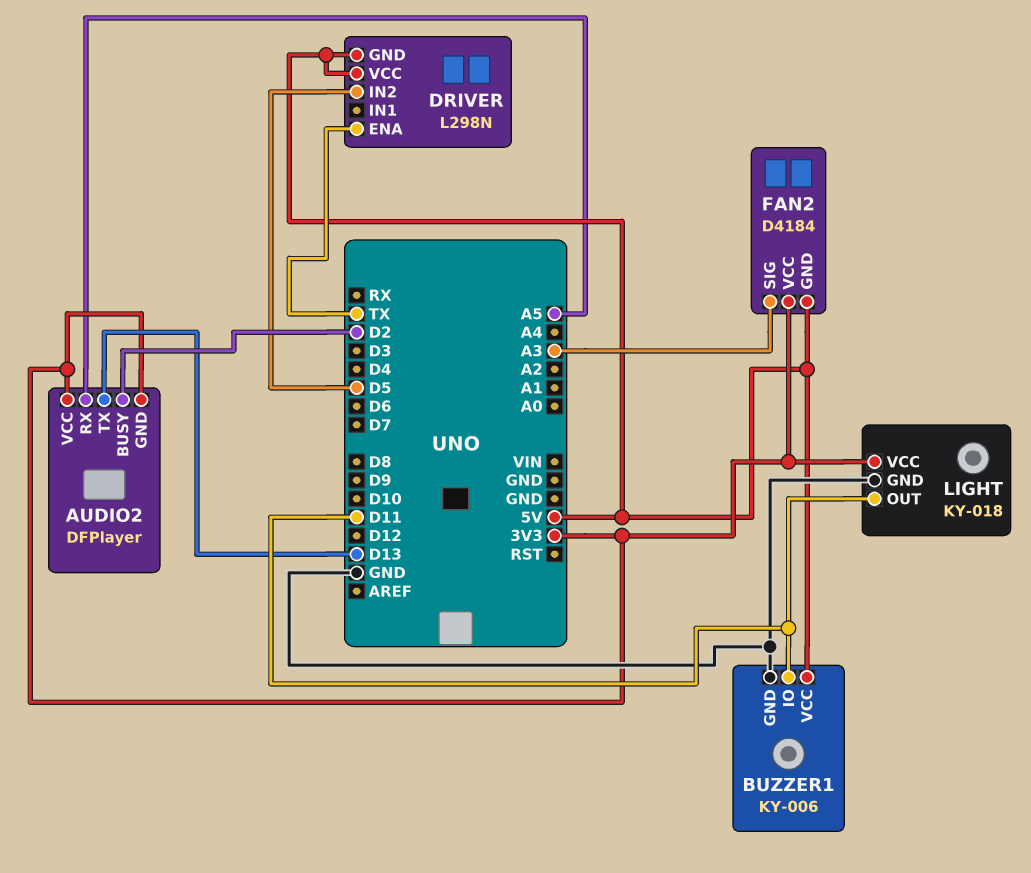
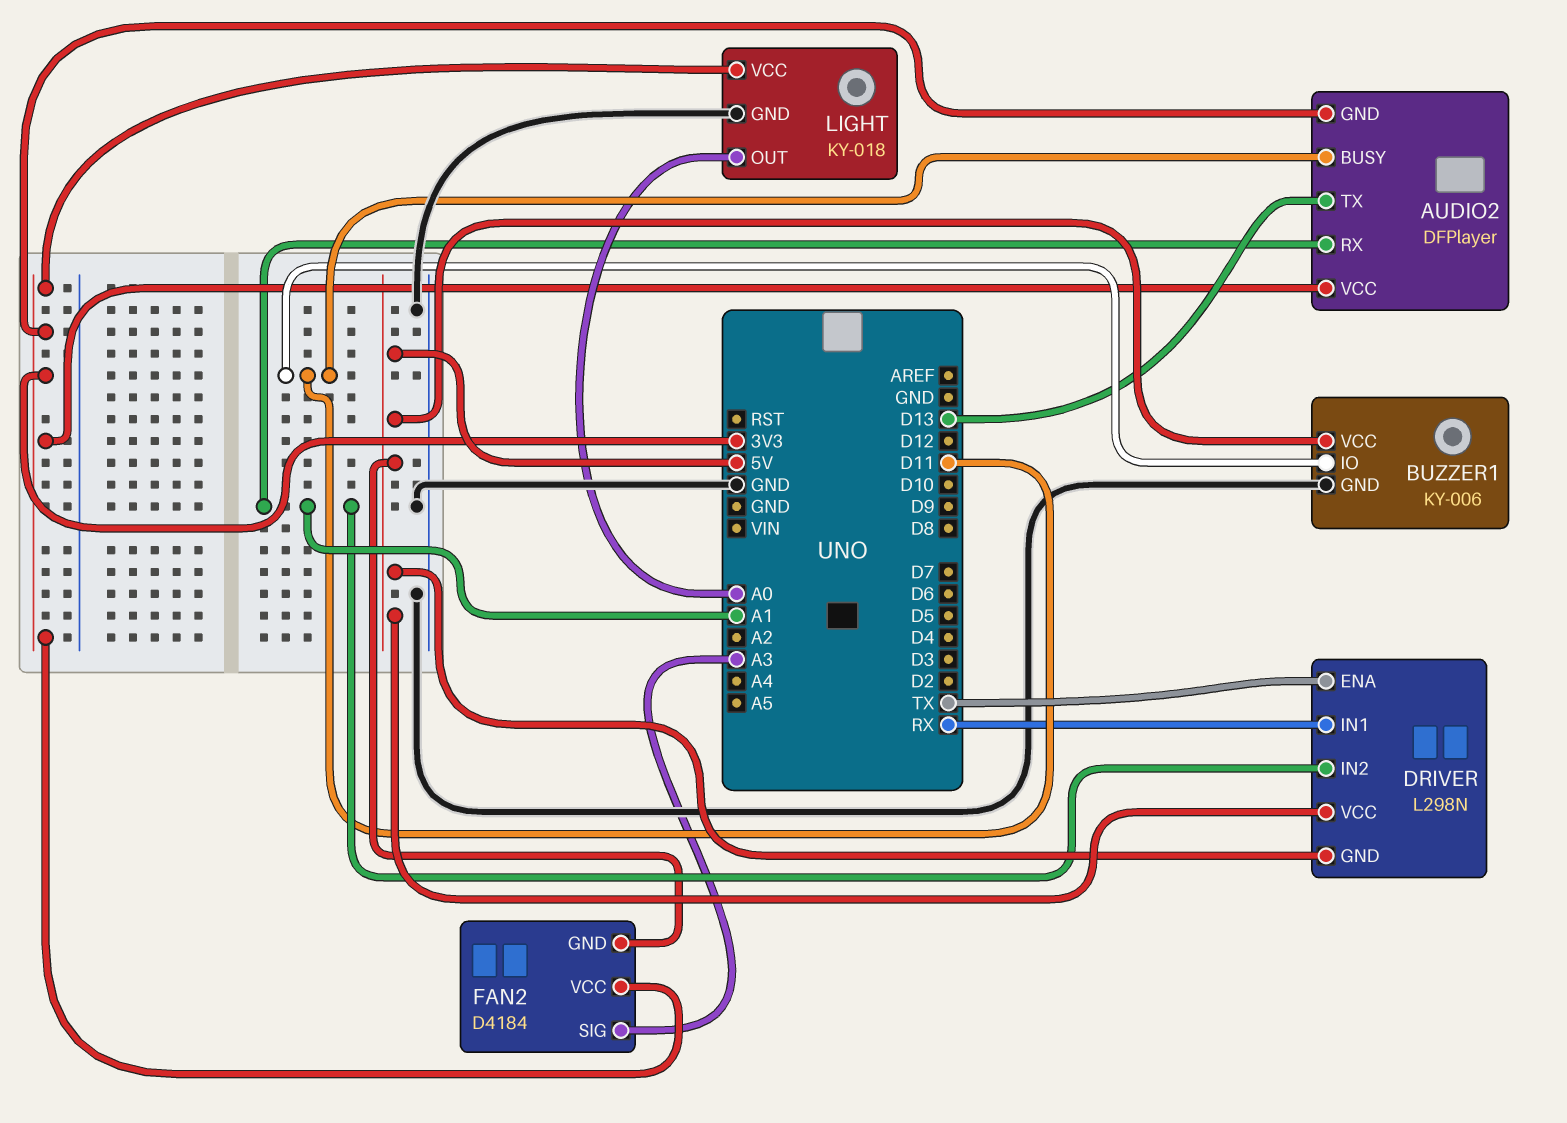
AUDIO2 pin BUSY: D2 -> D11
AUDIO2 pin RX: A5 -> A1
DRIVER pin IN1: none -> RX
DRIVER pin IN2: D5 -> A1
LIGHT pin OUT: D11 -> A0

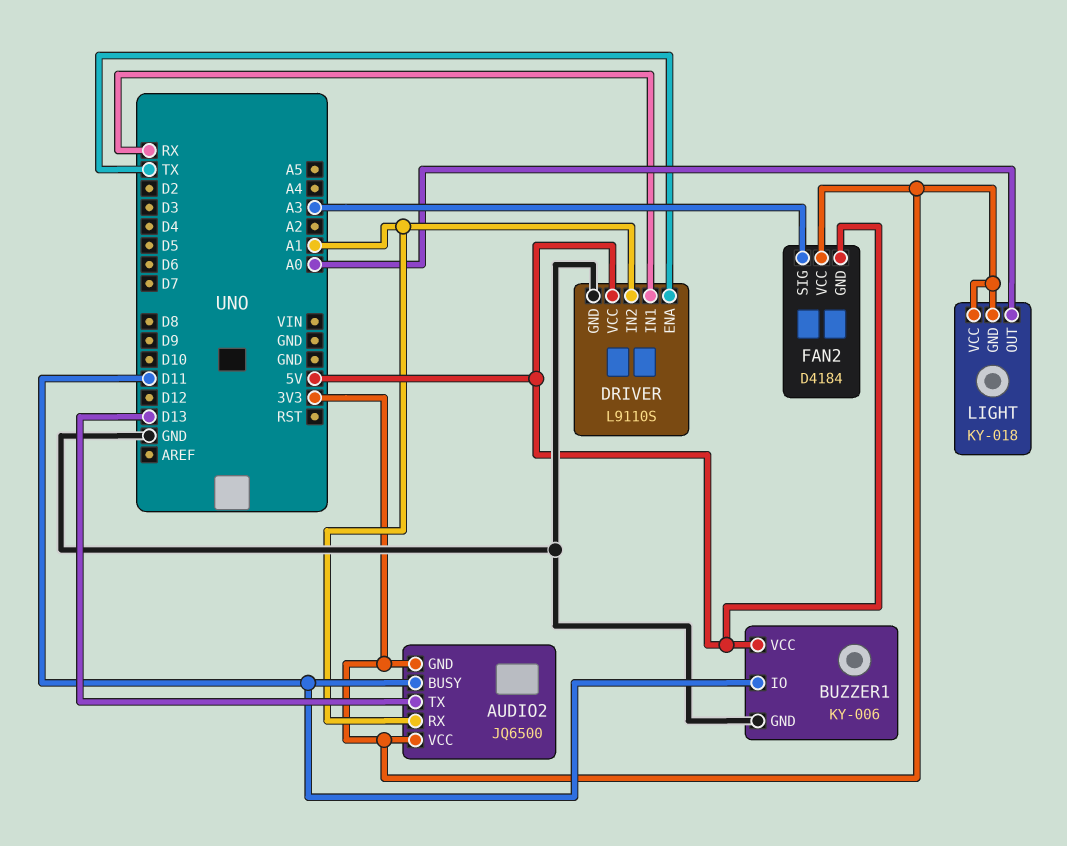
AUDIO2: DFPlayer -> JQ6500
DRIVER: L298N -> L9110S
DRIVER pin GND: 5V -> GND
LIGHT pin GND: GND -> 3V3

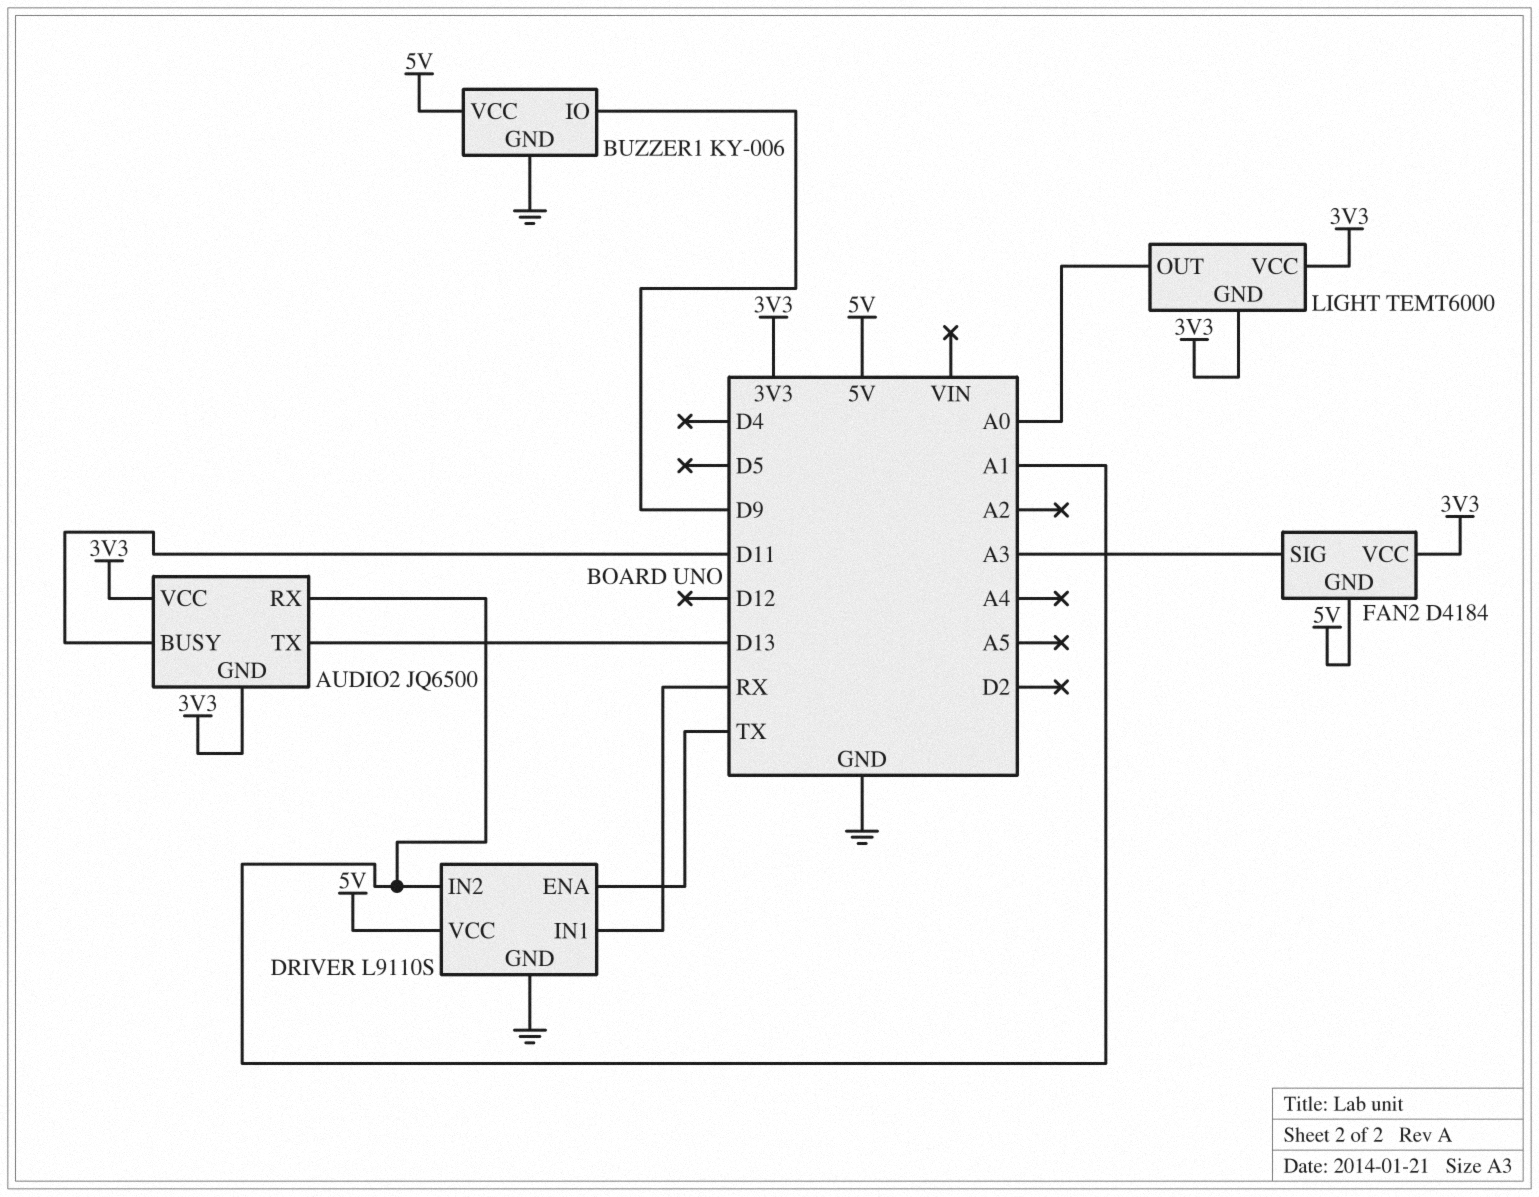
BUZZER1 pin IO: D11 -> D9
LIGHT: KY-018 -> TEMT6000

